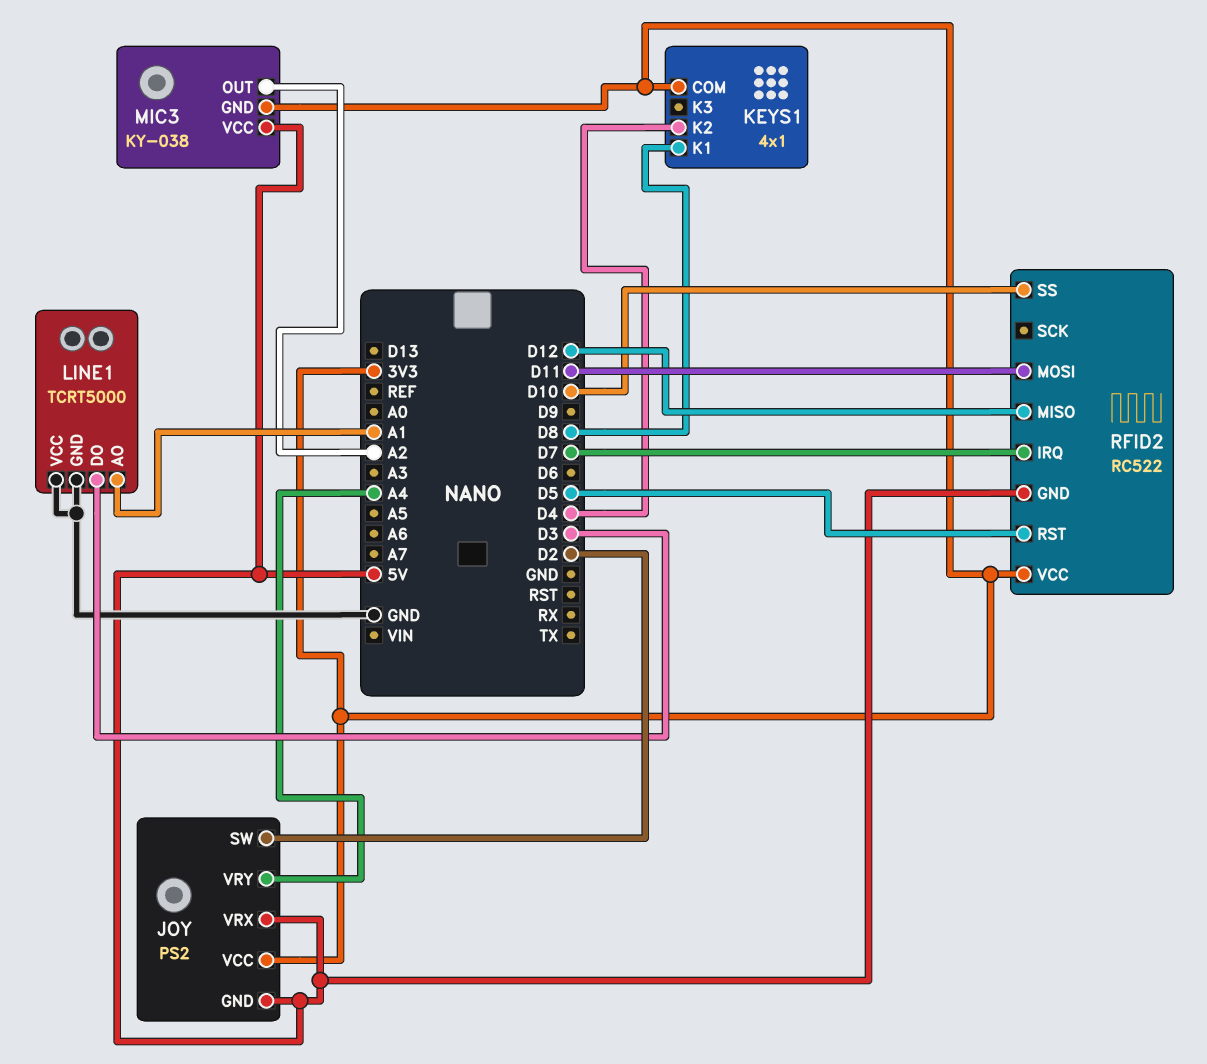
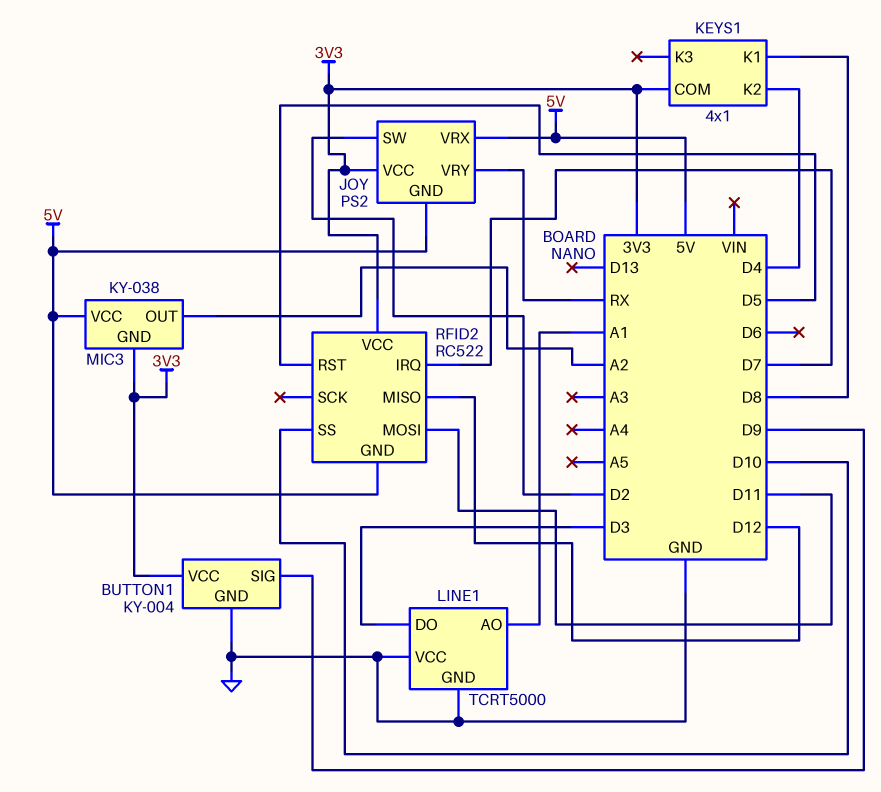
BUTTON1: none -> KY-004
BUTTON1 pin GND: none -> GND
BUTTON1 pin SIG: none -> D9
BUTTON1 pin VCC: none -> 3V3
JOY pin VRY: A4 -> RX

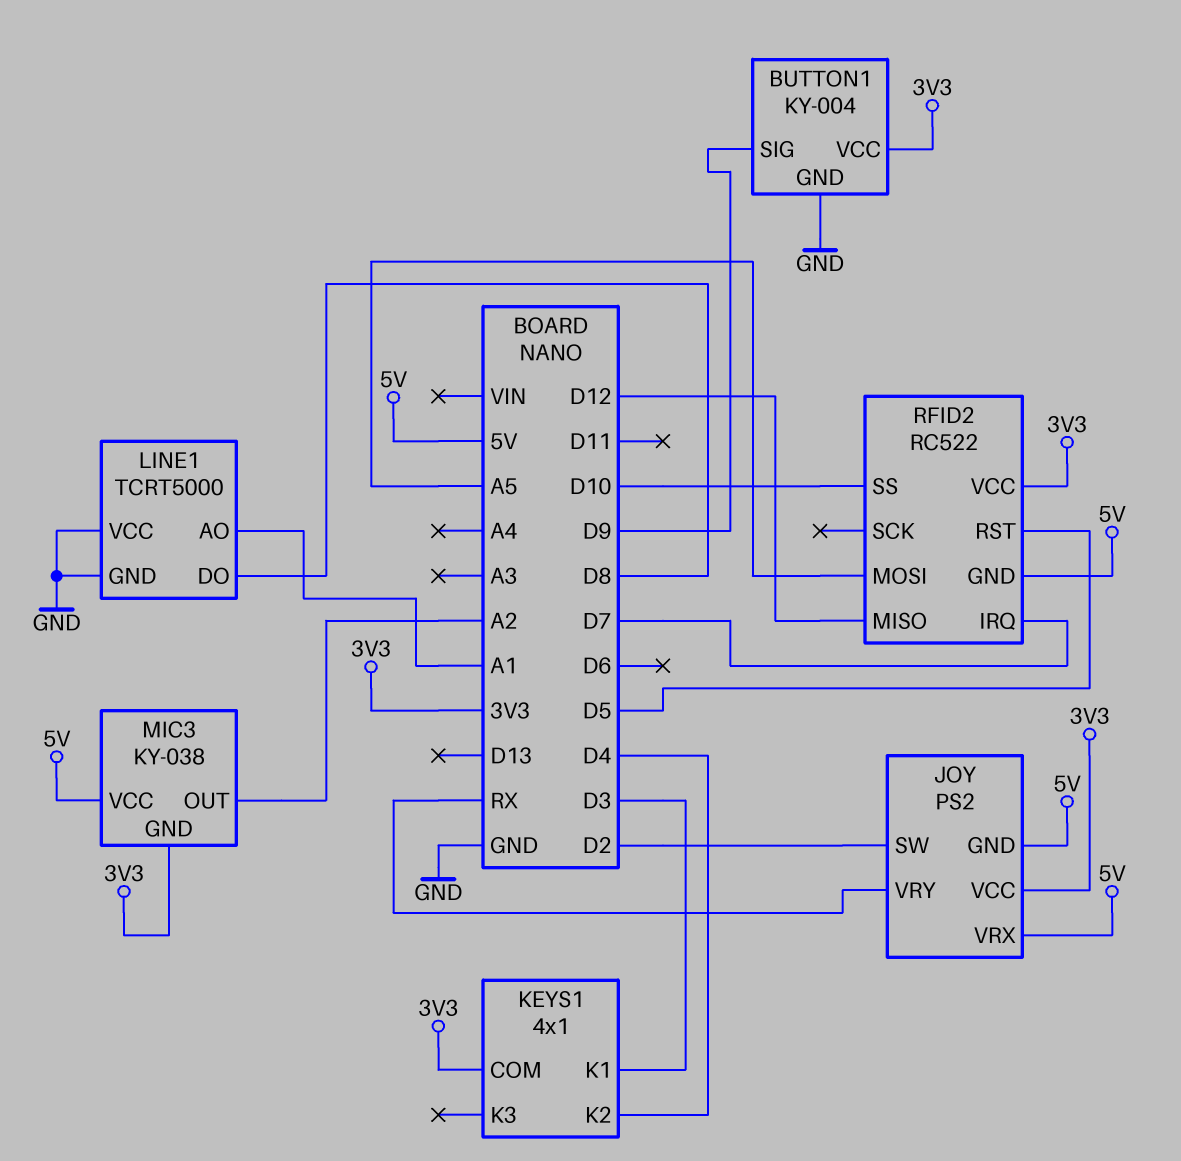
KEYS1 pin K1: D8 -> D3
LINE1 pin DO: D3 -> D8
RFID2 pin MOSI: D11 -> A5

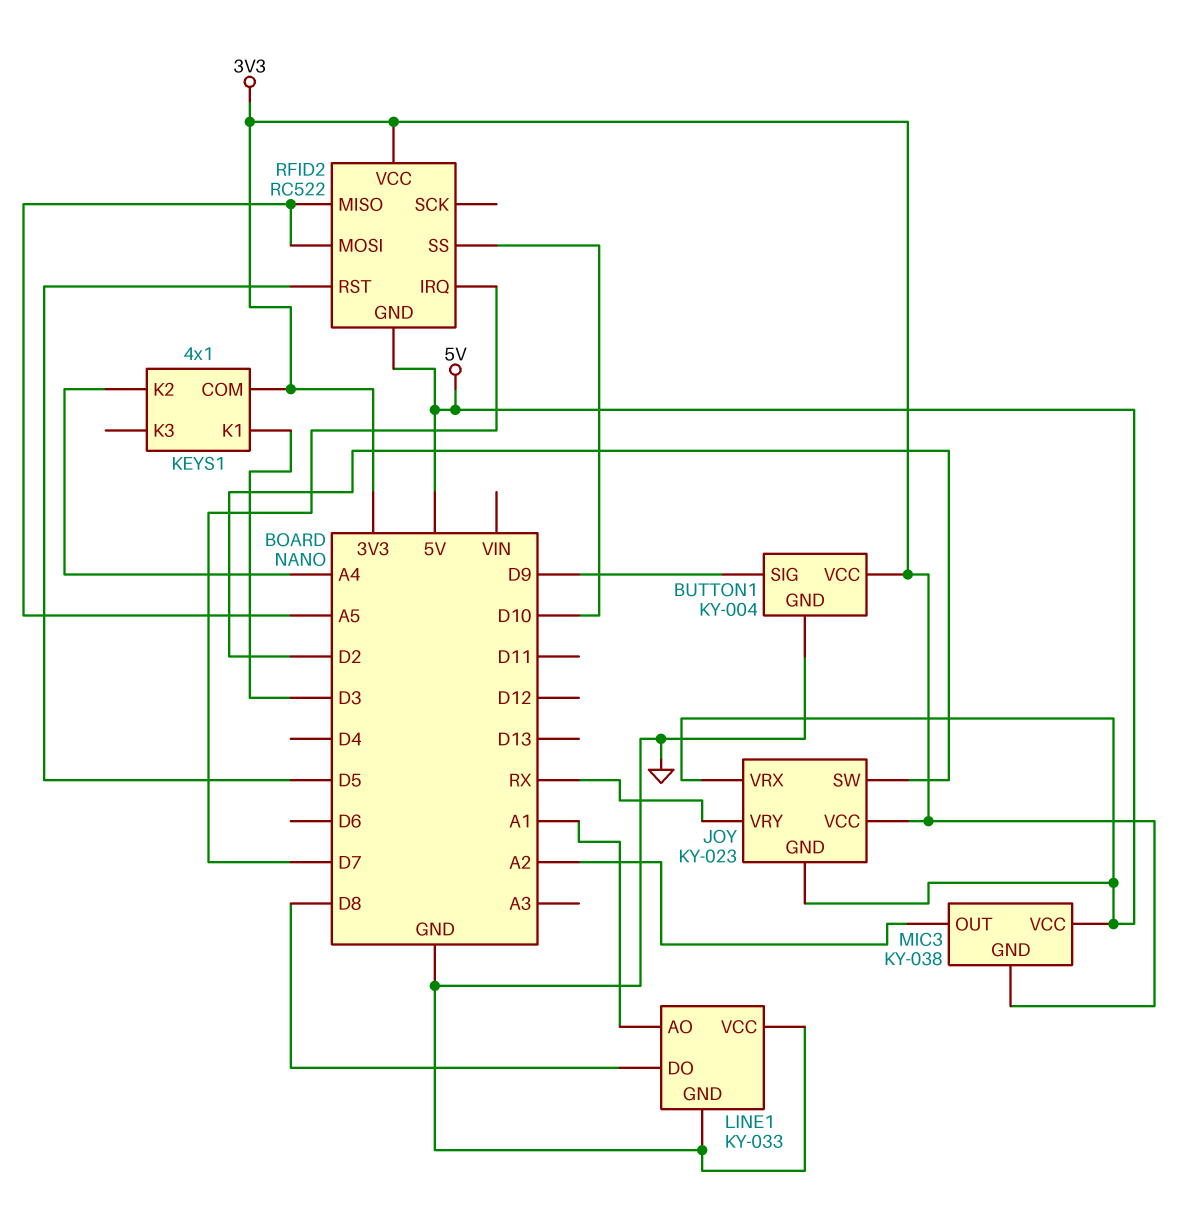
JOY: PS2 -> KY-023
KEYS1 pin K2: D4 -> A4
LINE1: TCRT5000 -> KY-033
RFID2 pin MISO: D12 -> A5

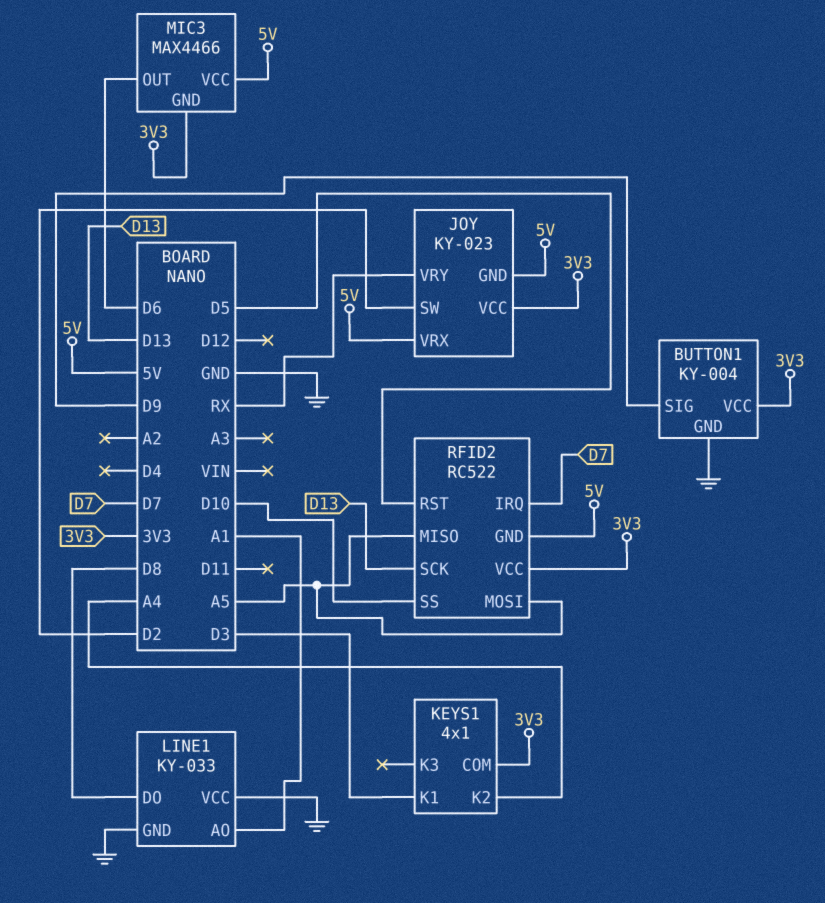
MIC3: KY-038 -> MAX4466
MIC3 pin OUT: A2 -> D6
RFID2 pin SCK: none -> D13

